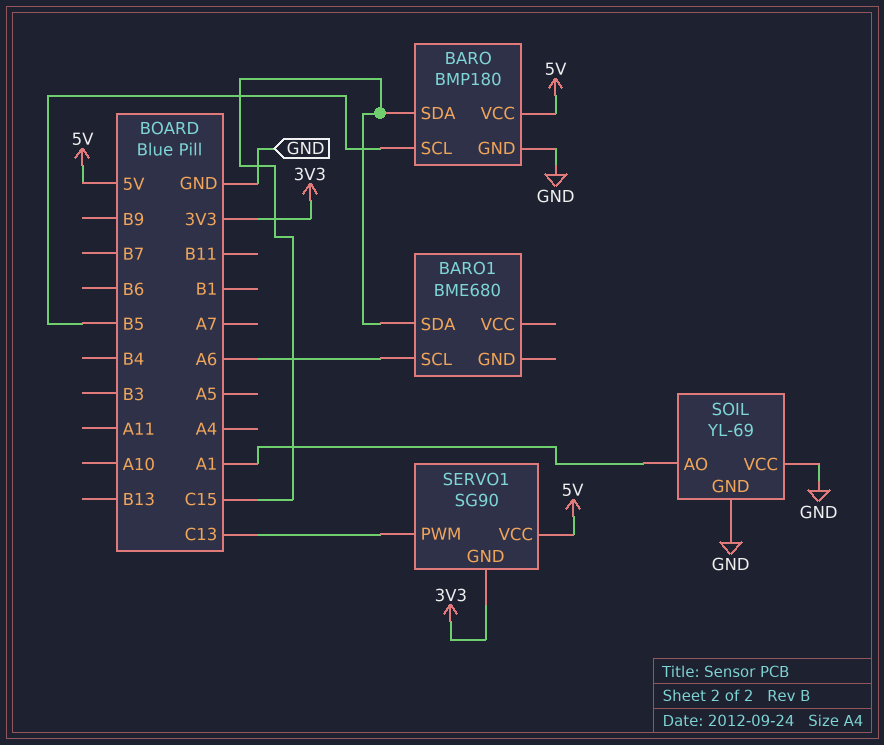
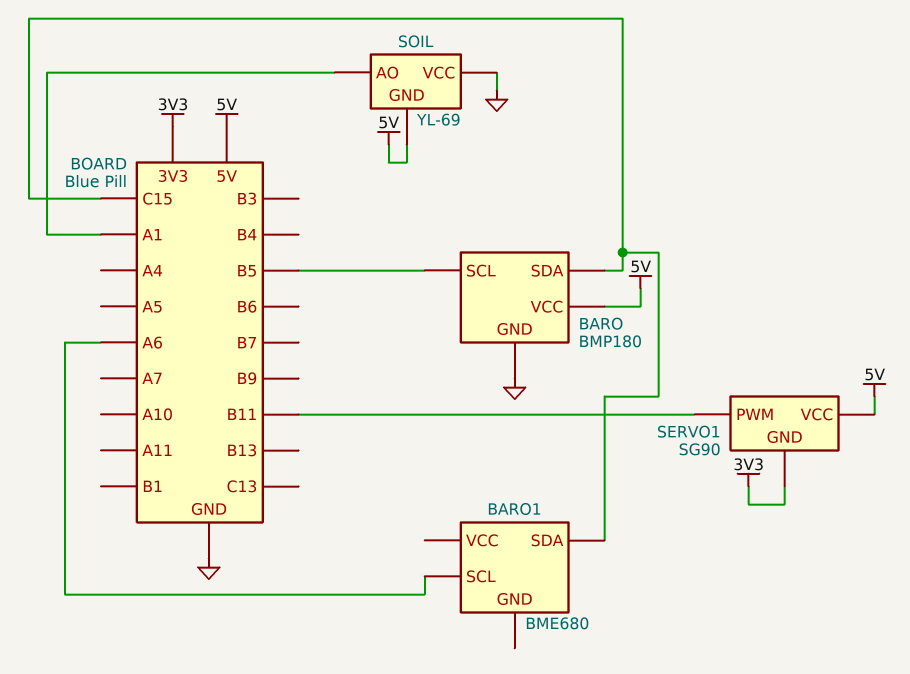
SERVO1 pin PWM: C13 -> B11
SOIL pin GND: GND -> 5V

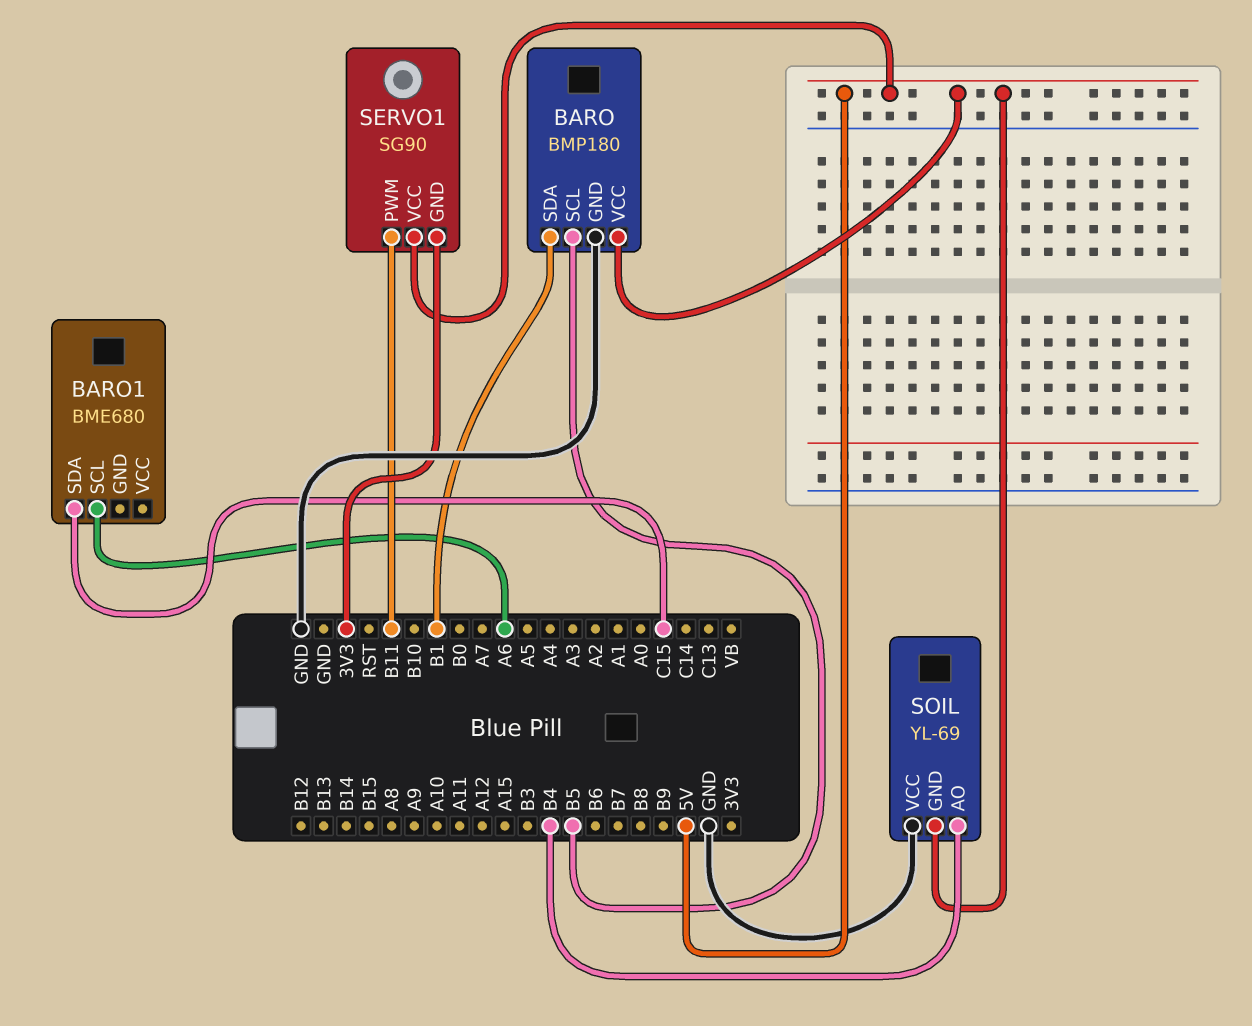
BARO pin SDA: C15 -> B1
SOIL pin AO: A1 -> B4

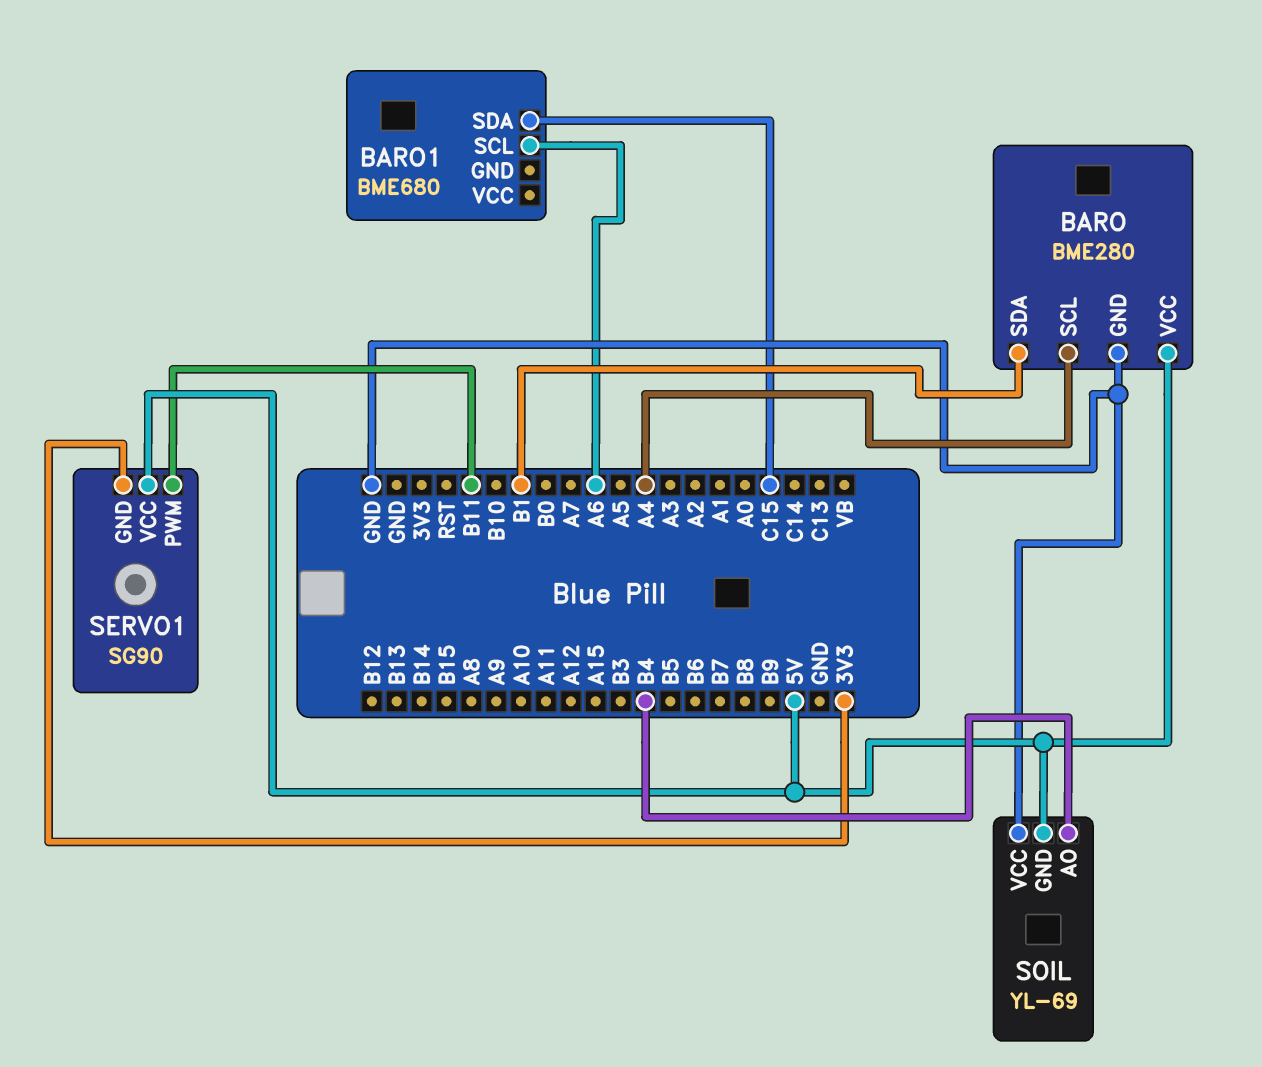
BARO: BMP180 -> BME280
BARO pin SCL: B5 -> A4

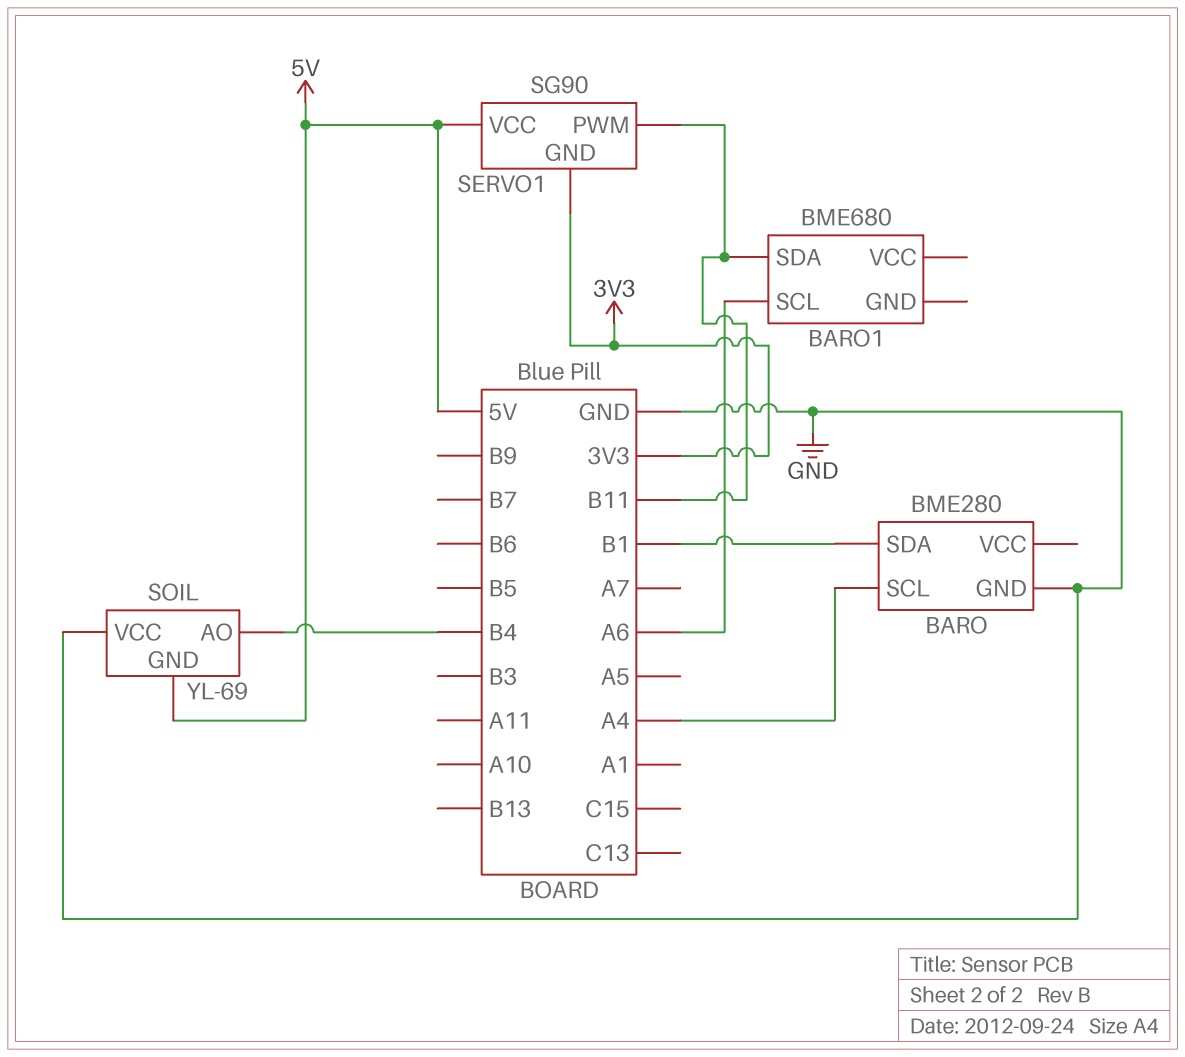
BARO pin VCC: 5V -> none
BARO1 pin SDA: C15 -> B11

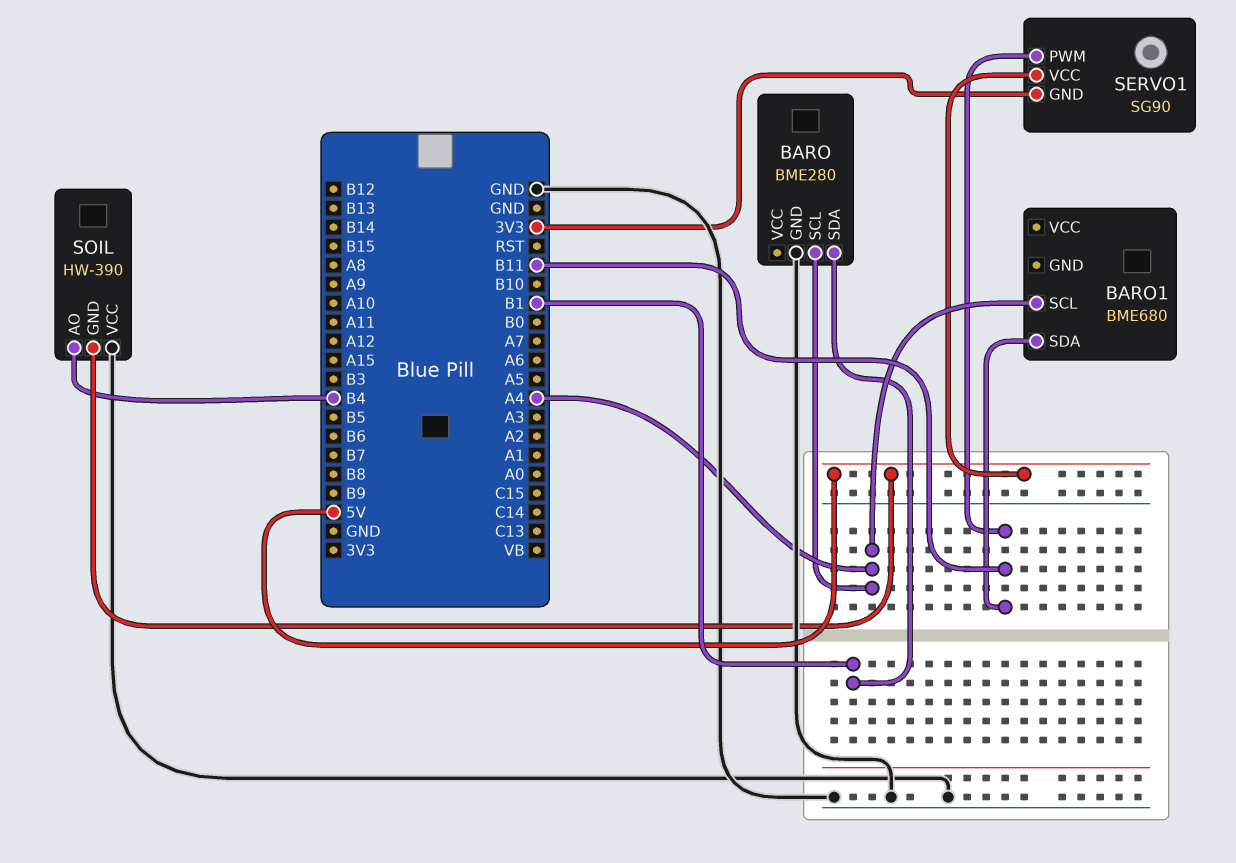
BARO1 pin SCL: A6 -> A4
SOIL: YL-69 -> HW-390

